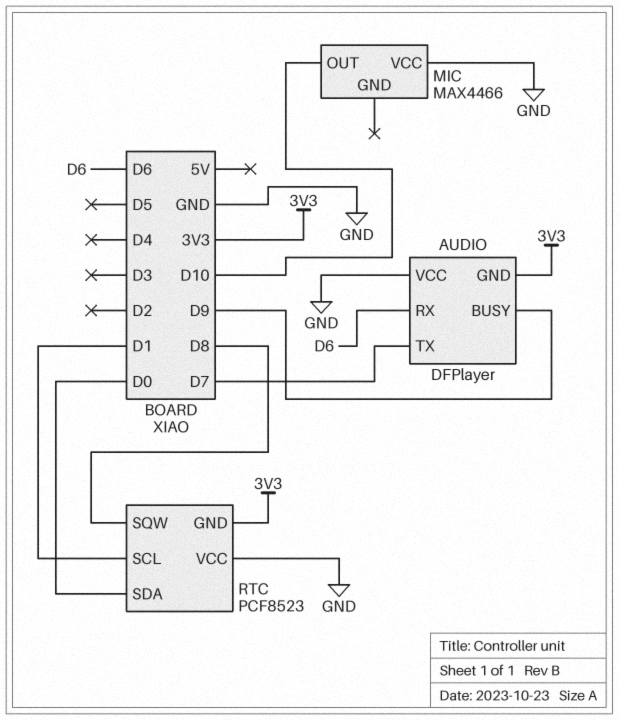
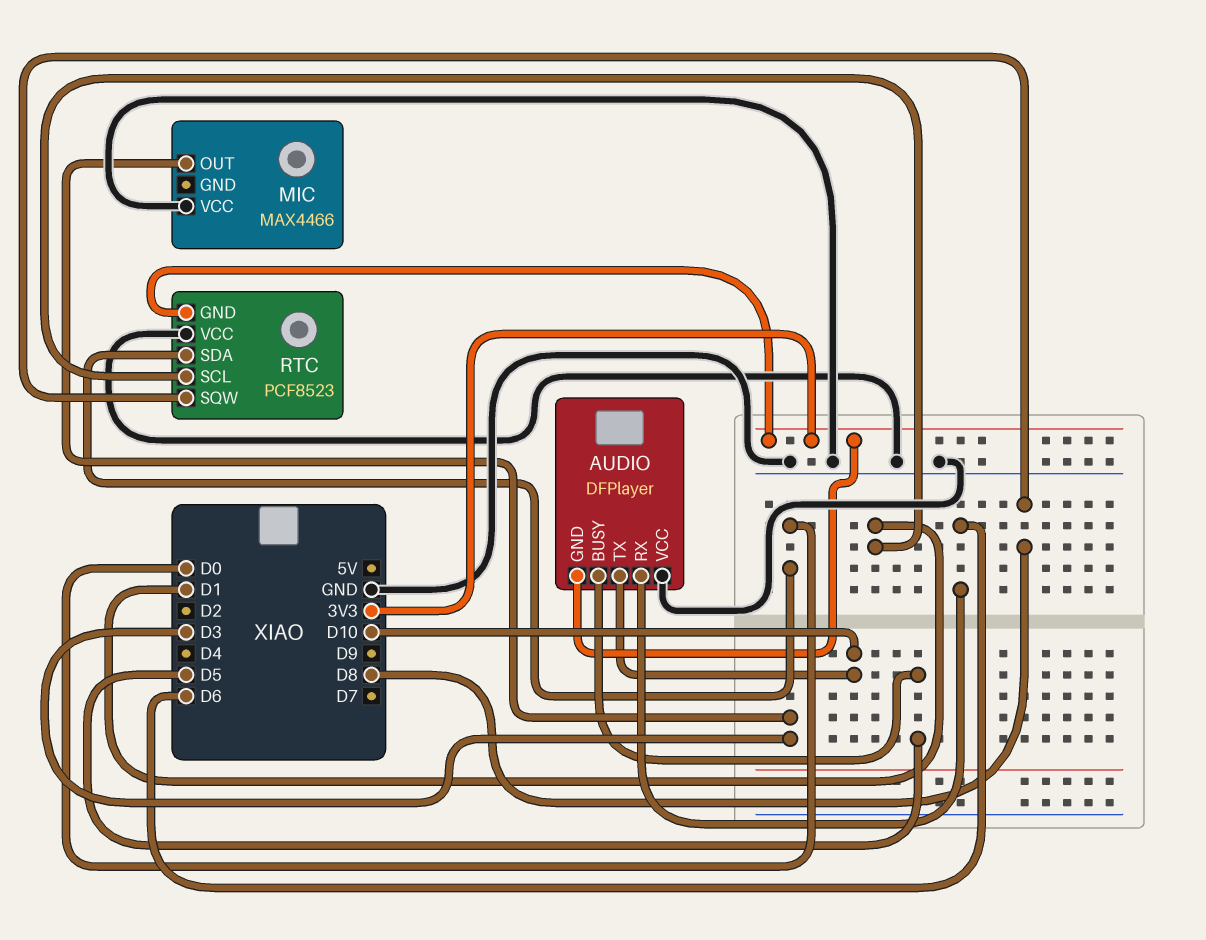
AUDIO pin BUSY: D9 -> D5
AUDIO pin TX: D7 -> D10
MIC pin OUT: D10 -> D3

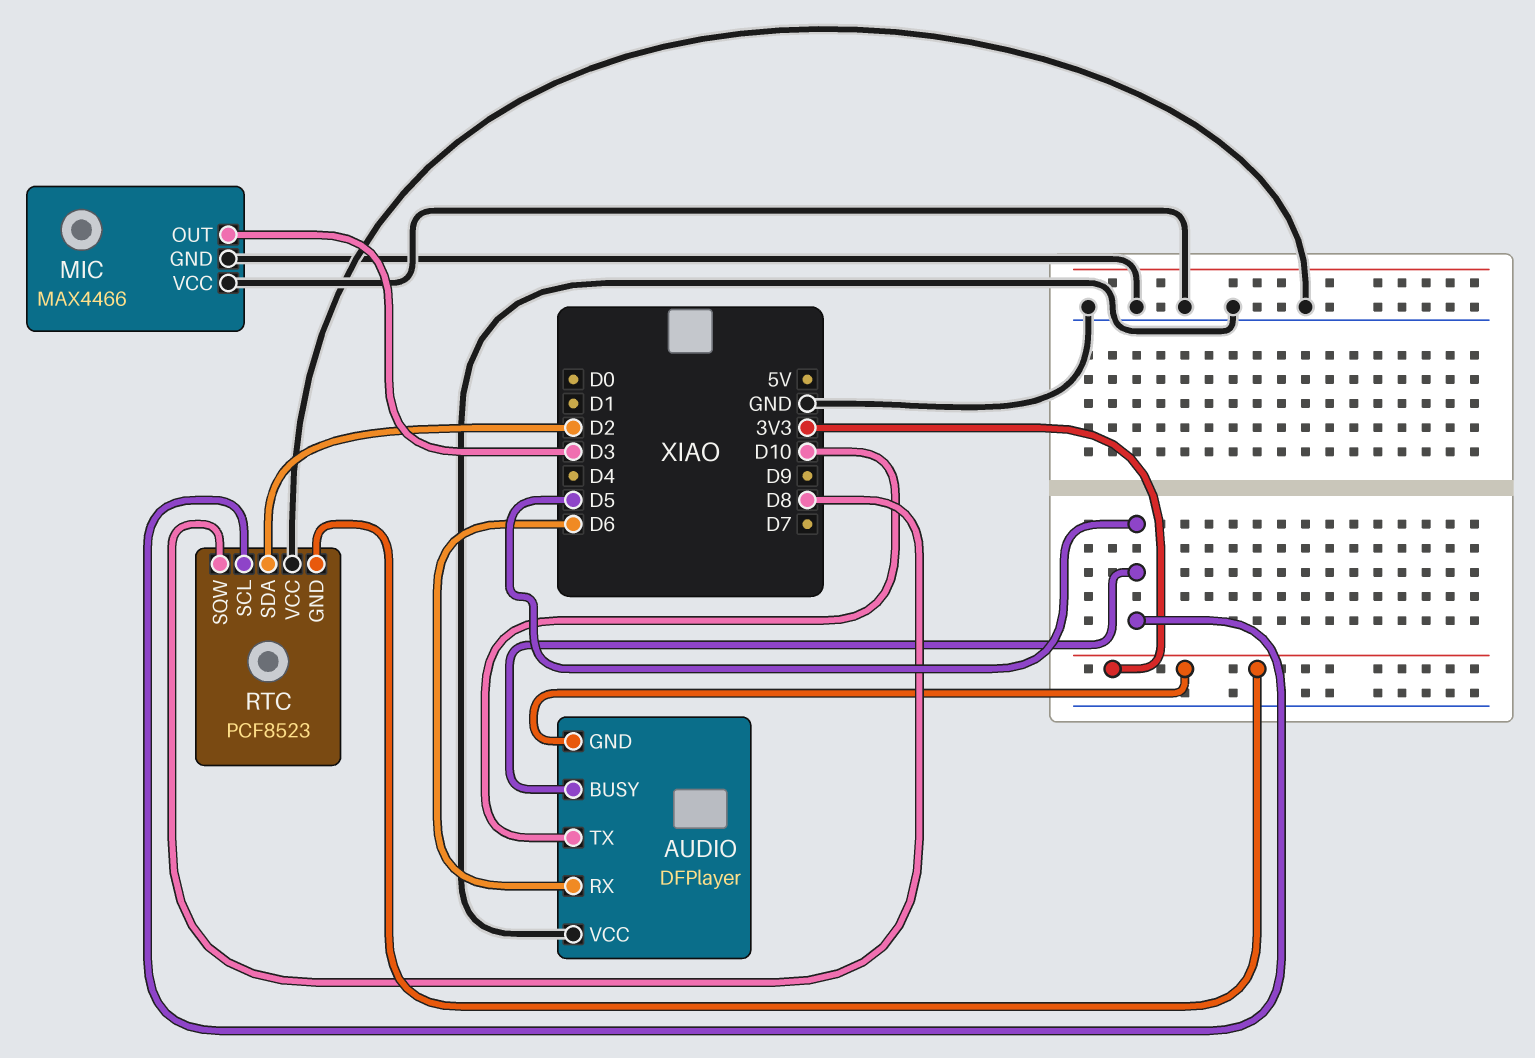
MIC pin GND: none -> GND
RTC pin SCL: D1 -> D5
RTC pin SDA: D0 -> D2

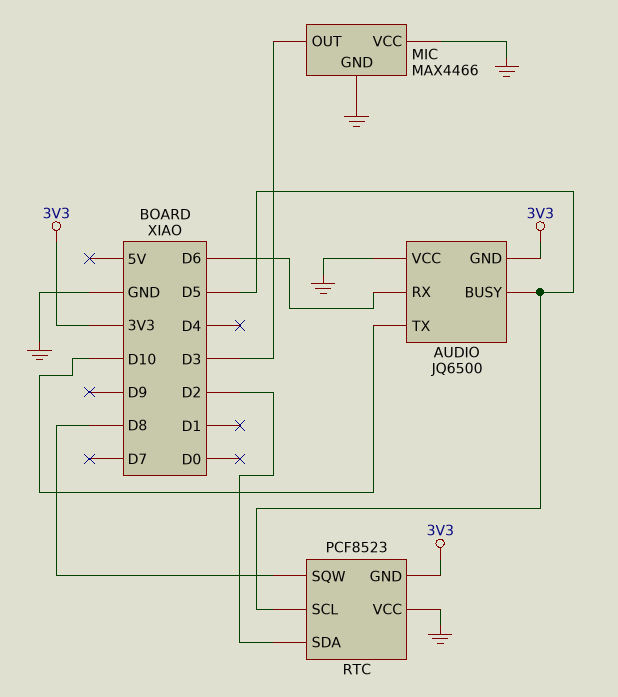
AUDIO: DFPlayer -> JQ6500

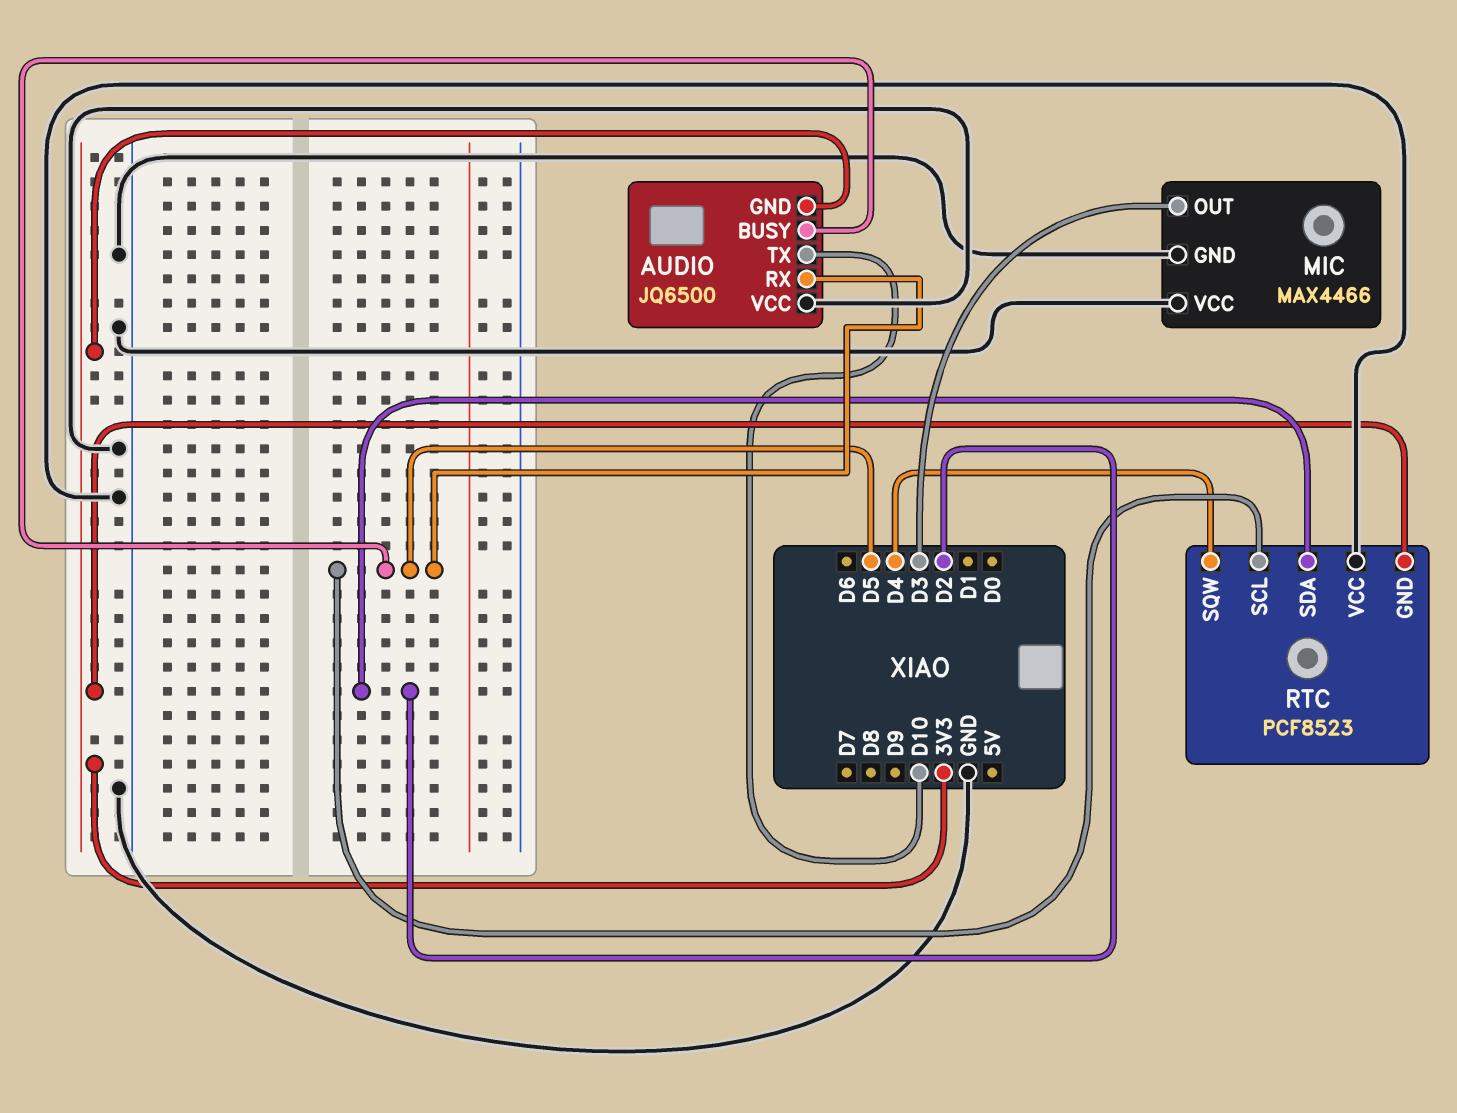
AUDIO pin RX: D6 -> D5
RTC pin SQW: D8 -> D4

